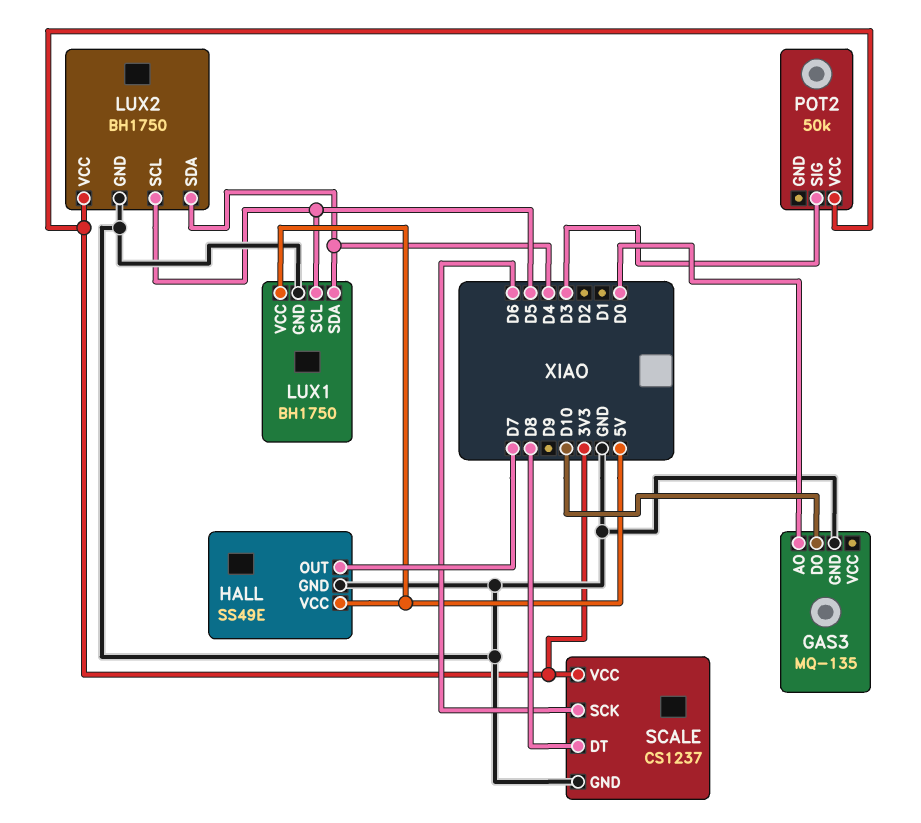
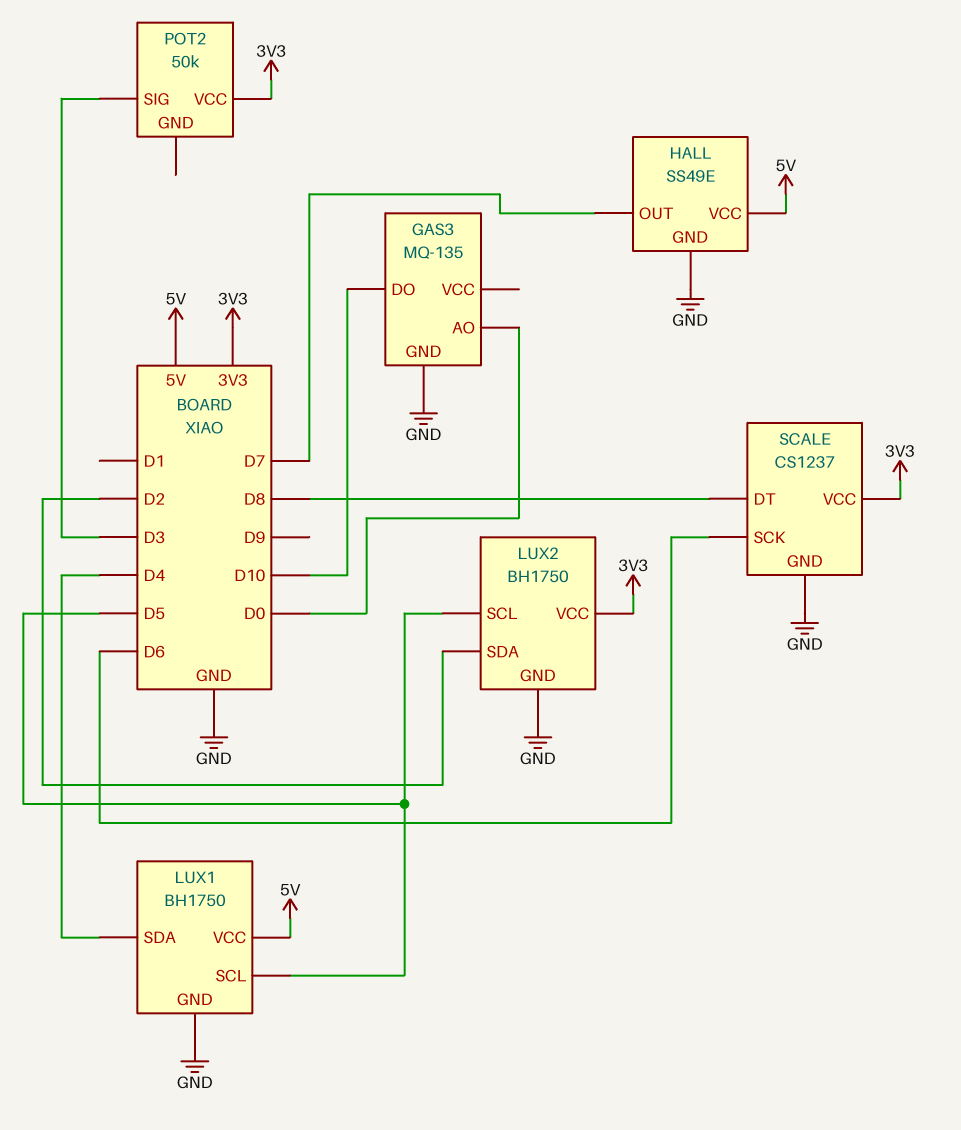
LUX2 pin SDA: D4 -> D2

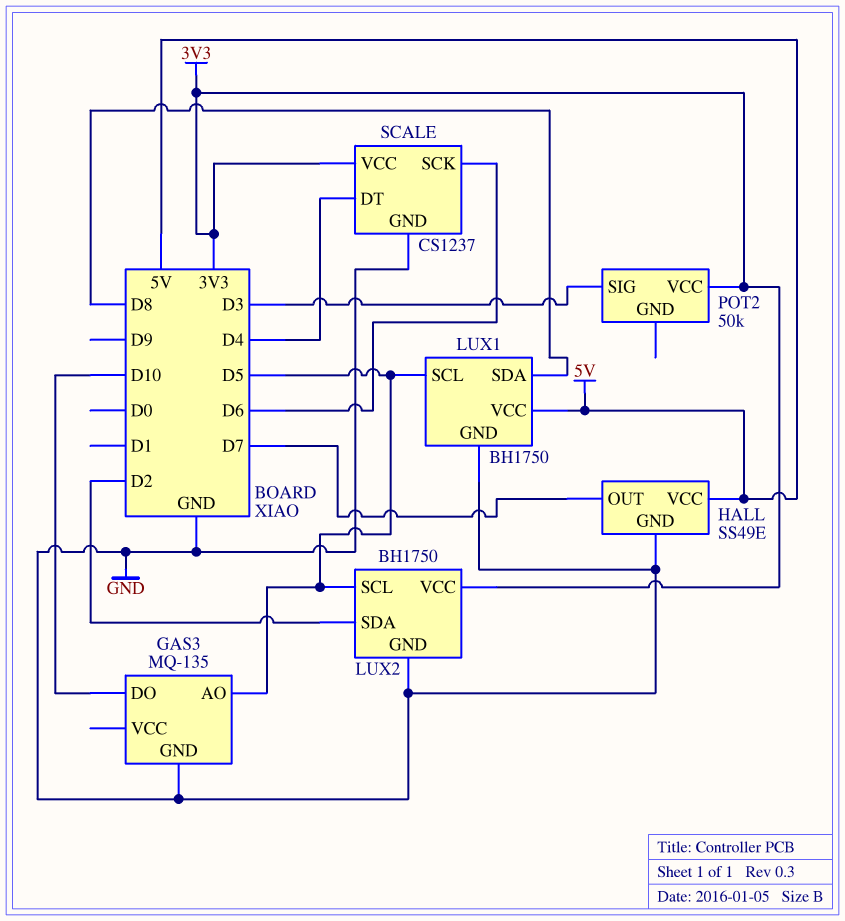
GAS3 pin AO: D0 -> D5
LUX1 pin SDA: D4 -> D8
SCALE pin DT: D8 -> D4

